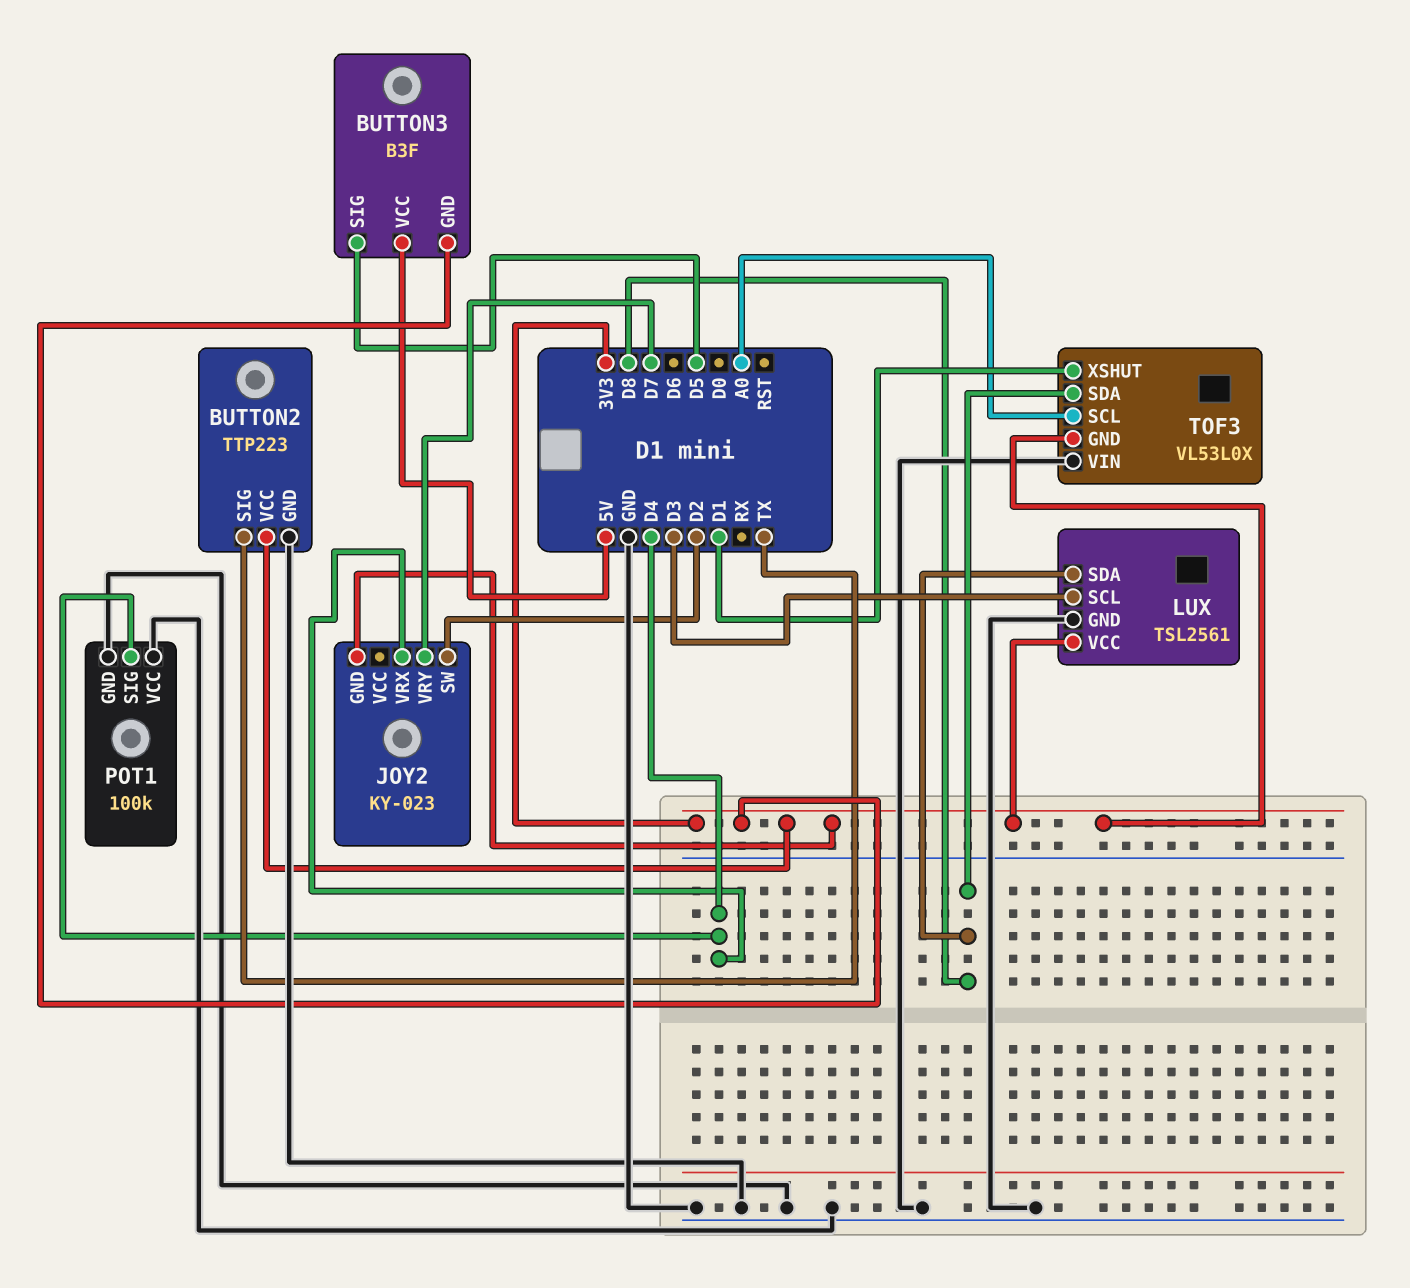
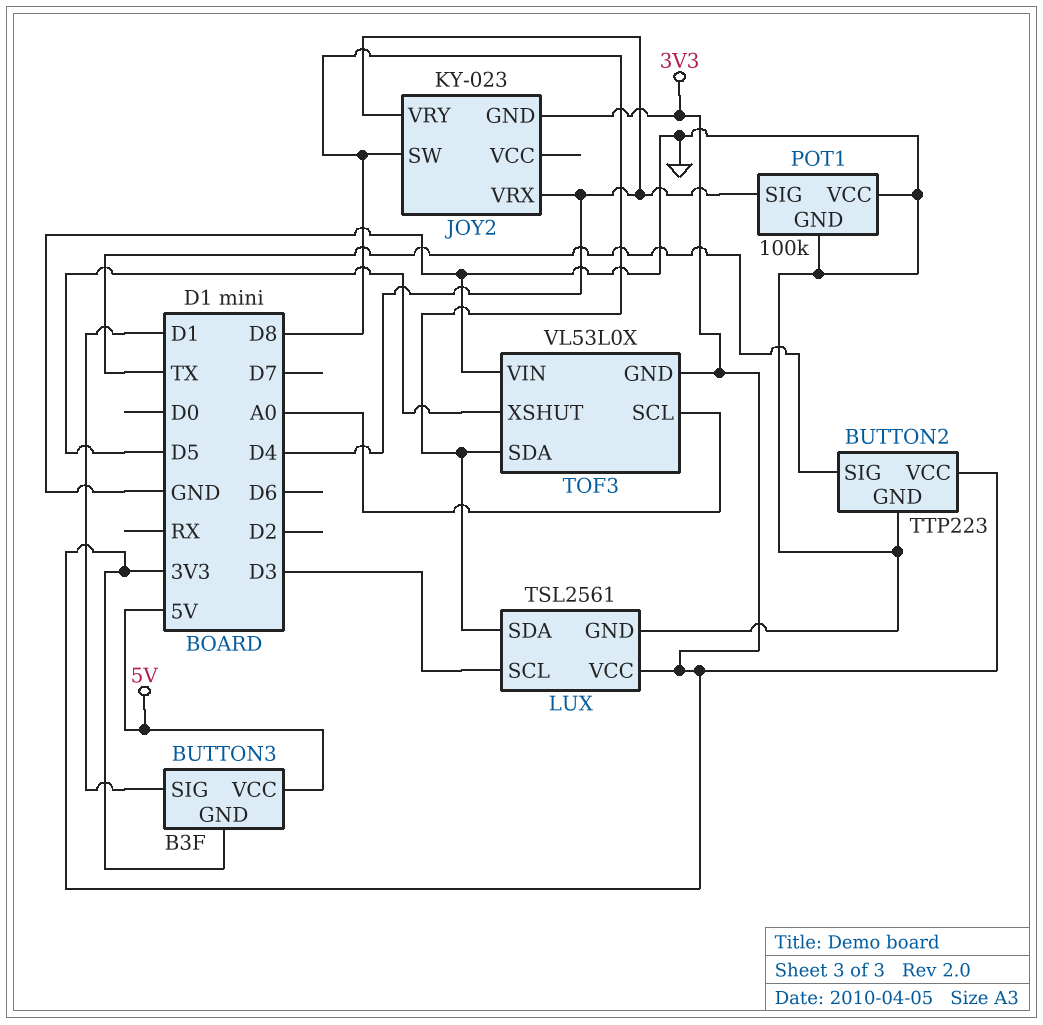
BUTTON3 pin SIG: D5 -> D1
JOY2 pin SW: D2 -> D8
JOY2 pin VRY: D7 -> D4
TOF3 pin XSHUT: D1 -> D5

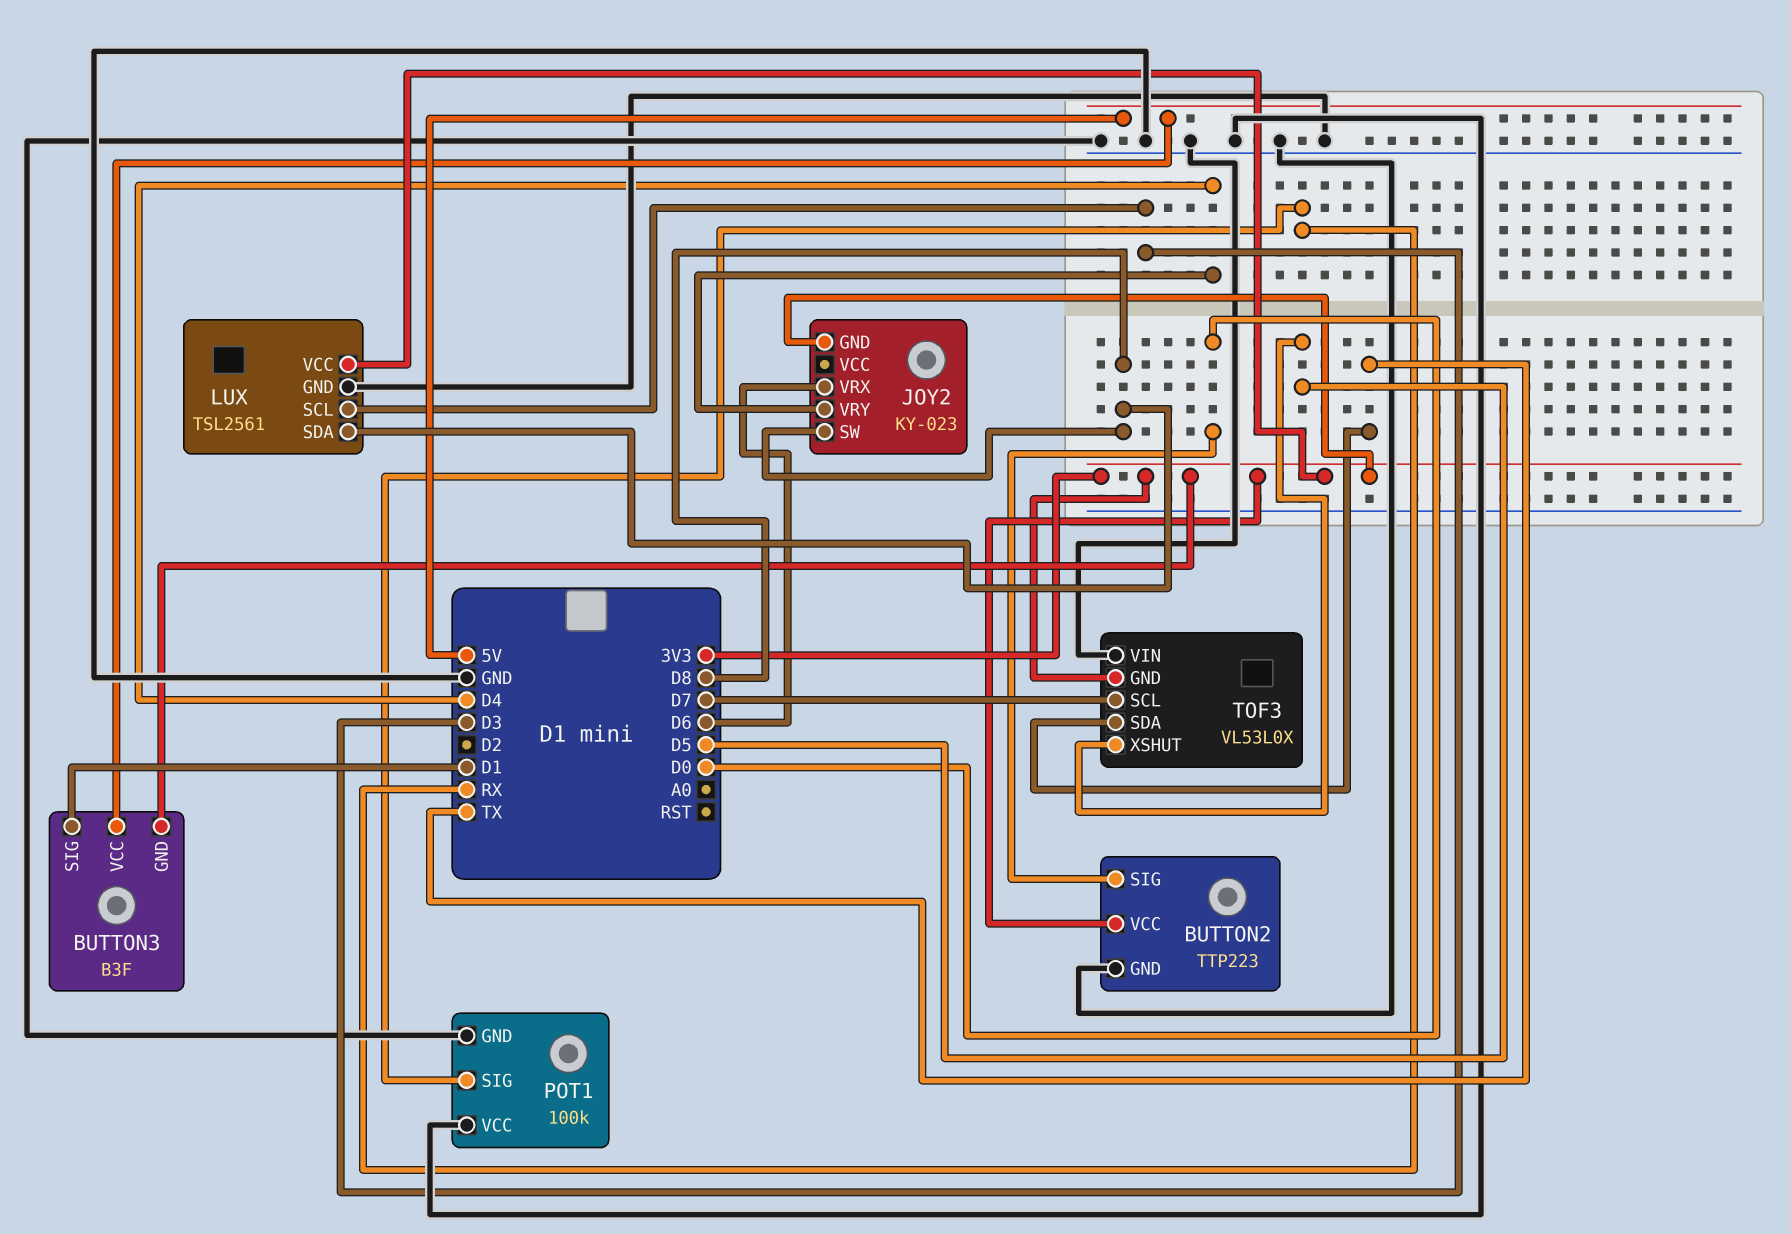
BUTTON2 pin SIG: TX -> D0
JOY2 pin VRX: D4 -> D6
POT1 pin SIG: D4 -> RX
TOF3 pin SCL: A0 -> D7
TOF3 pin SDA: D8 -> TX

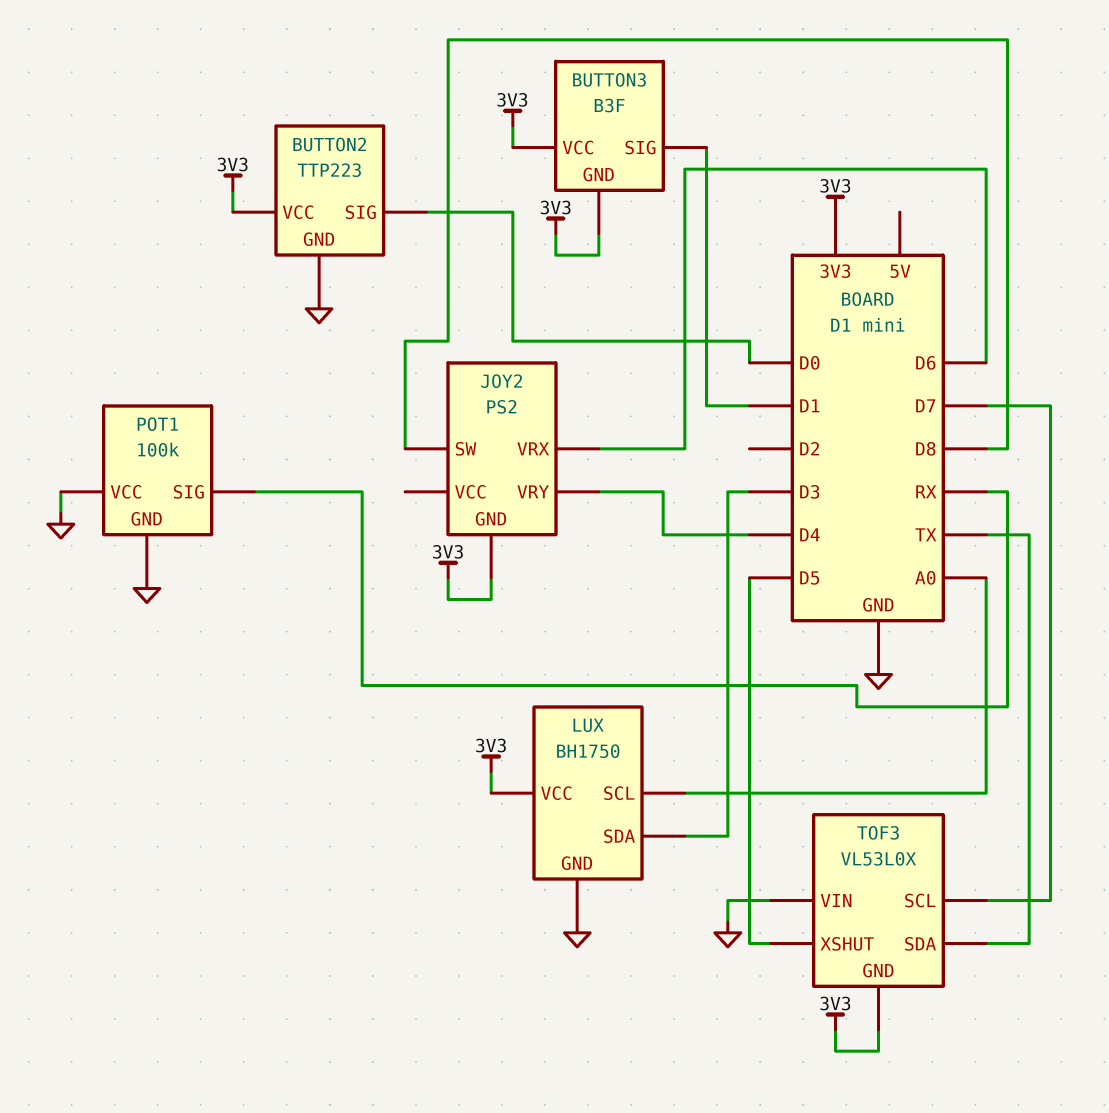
BUTTON3 pin VCC: 5V -> 3V3
JOY2: KY-023 -> PS2
LUX: TSL2561 -> BH1750
LUX pin SCL: D3 -> A0
LUX pin SDA: D8 -> D3

